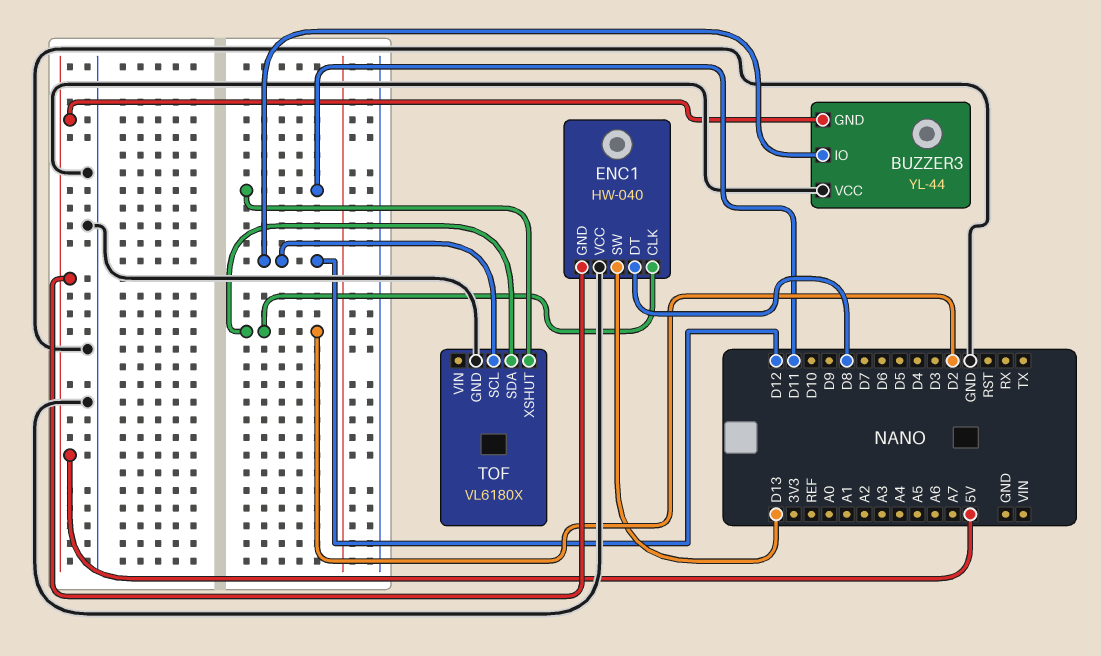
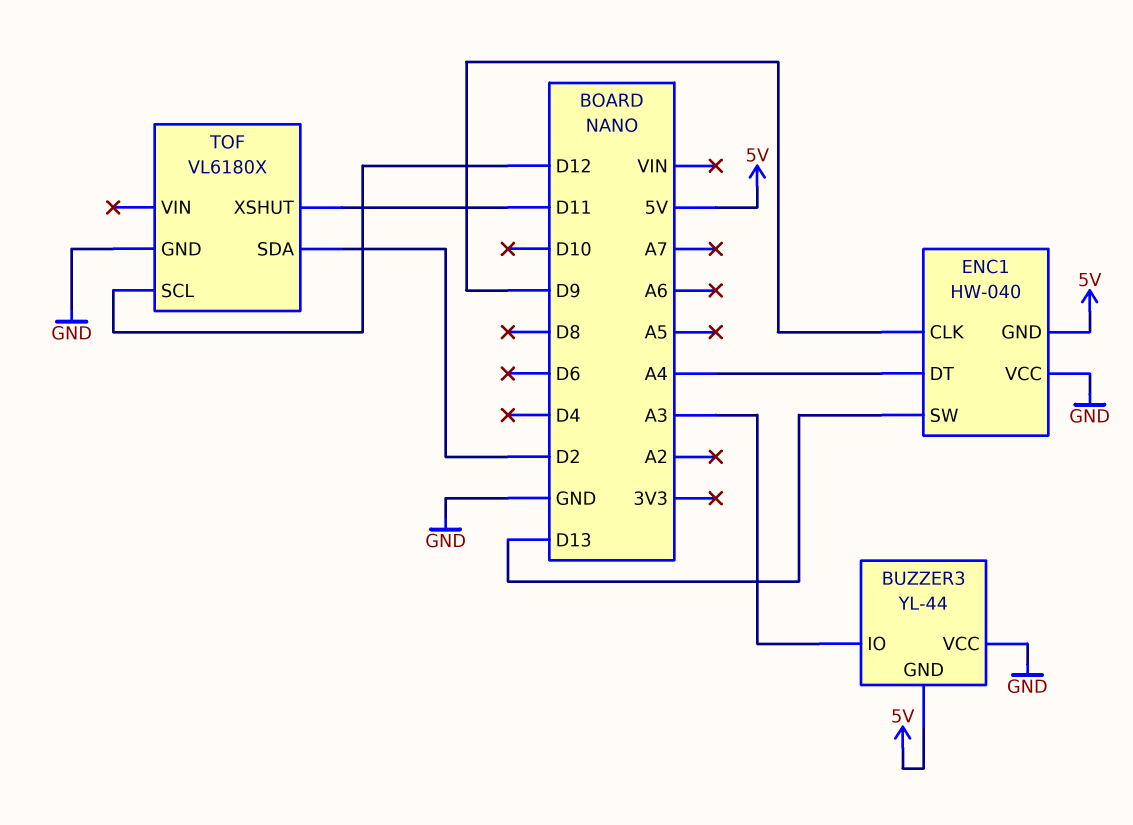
BUZZER3 pin IO: D12 -> A3
ENC1 pin CLK: D2 -> D9
ENC1 pin DT: D8 -> A4

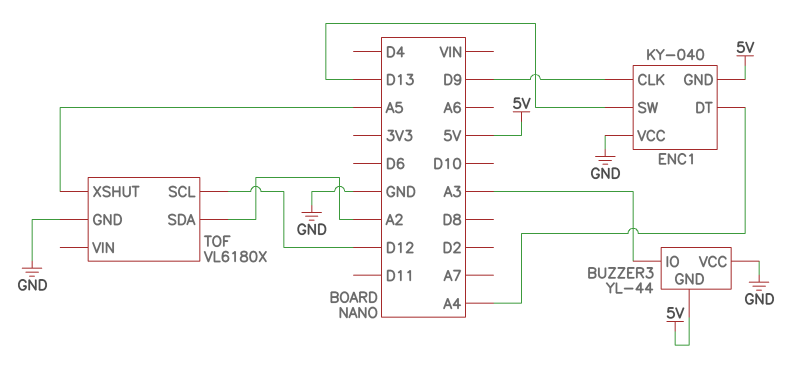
ENC1: HW-040 -> KY-040
TOF pin SDA: D2 -> A2
TOF pin XSHUT: D11 -> A5

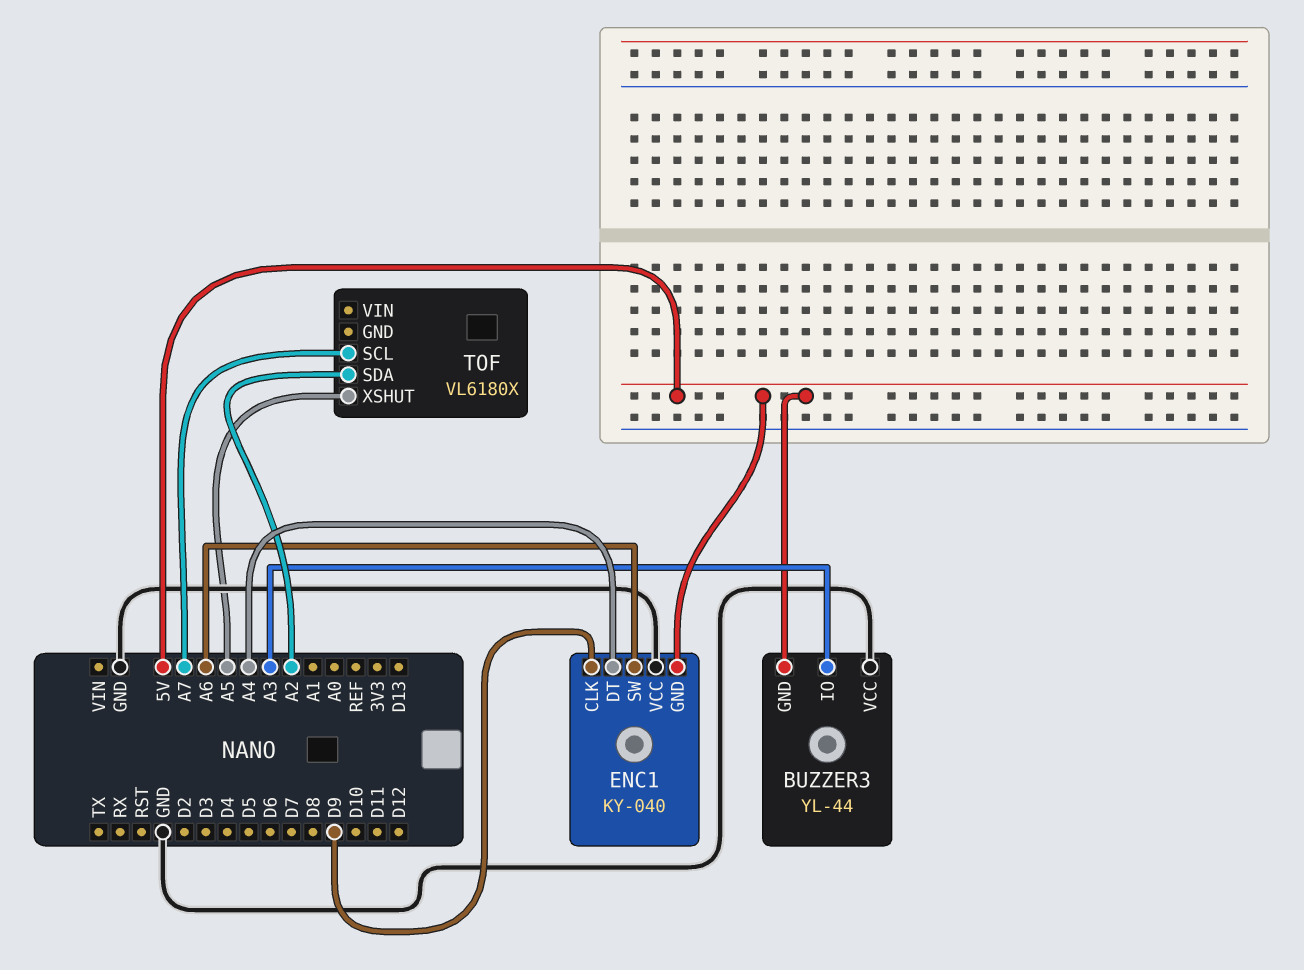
ENC1 pin SW: D13 -> A6
TOF pin GND: GND -> none
TOF pin SCL: D12 -> A7

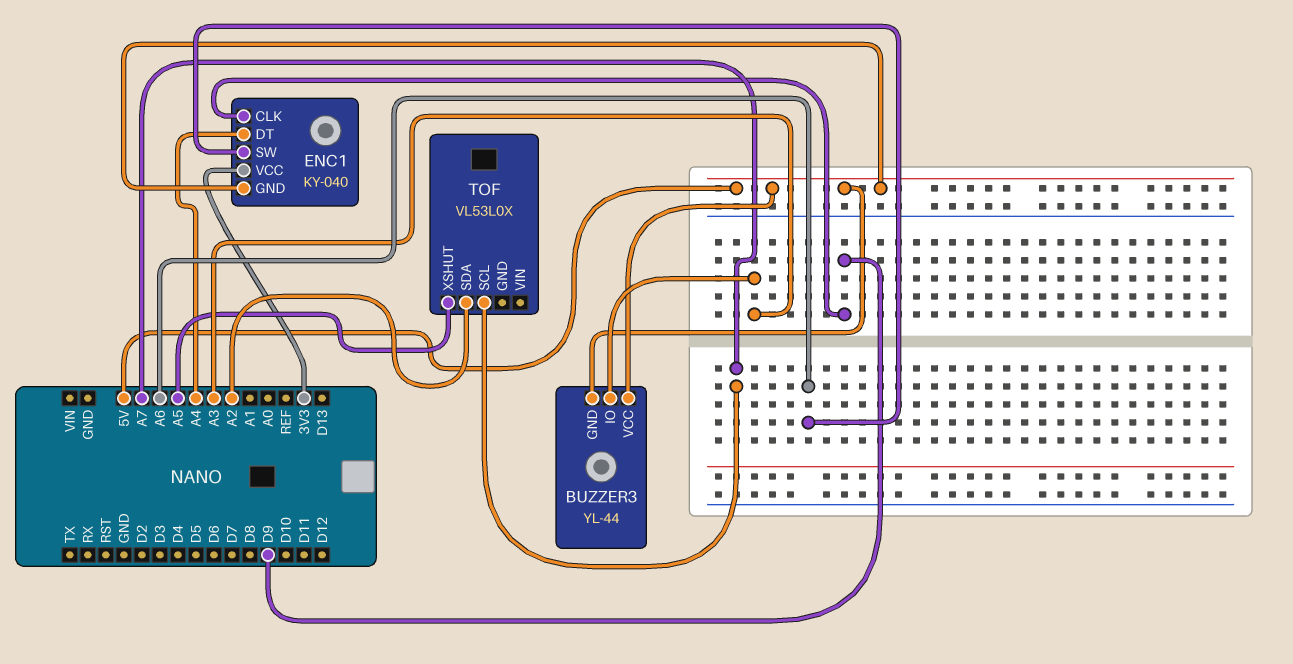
BUZZER3 pin VCC: GND -> 5V
ENC1 pin VCC: GND -> 3V3
TOF: VL6180X -> VL53L0X

